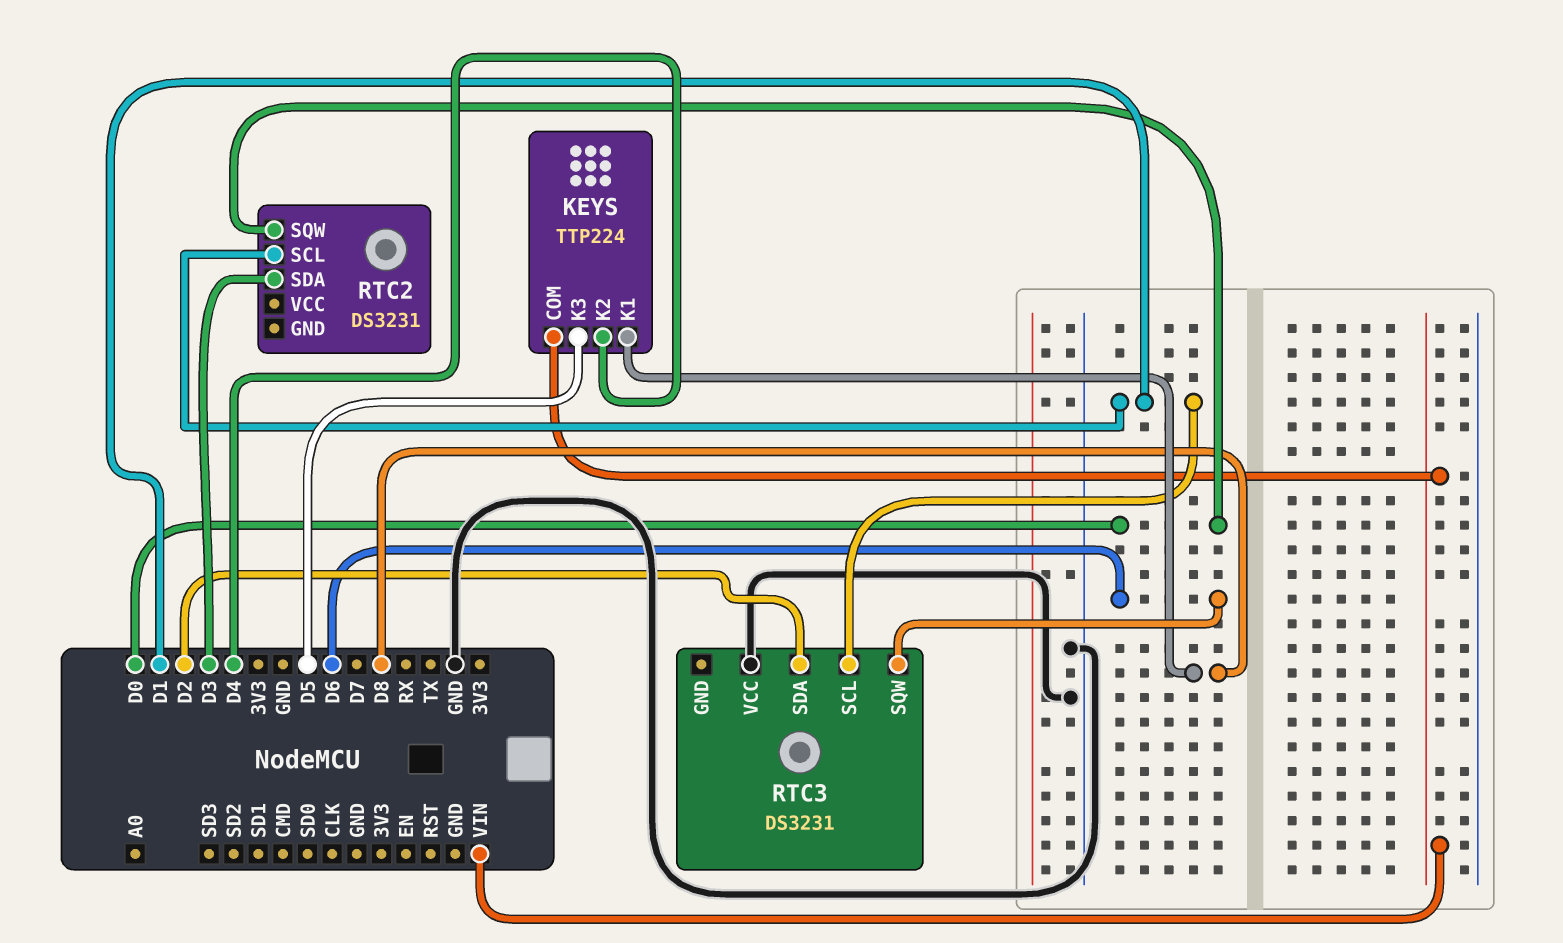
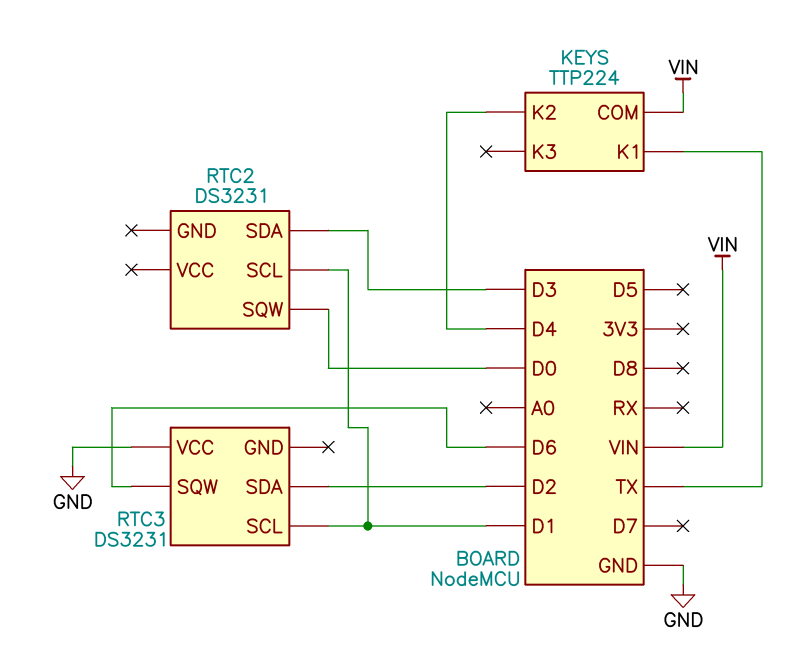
KEYS pin K1: D8 -> TX
KEYS pin K3: D5 -> none

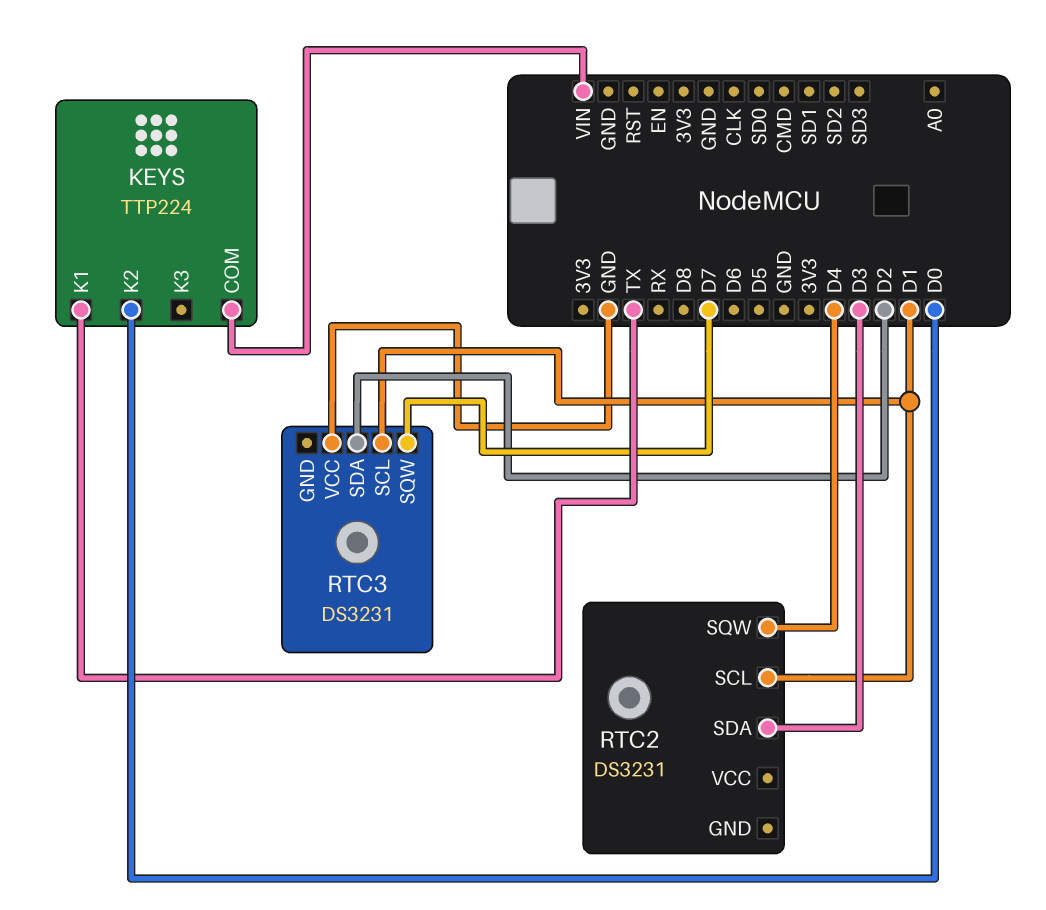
KEYS pin K2: D4 -> D0
RTC2 pin SQW: D0 -> D4
RTC3 pin SQW: D6 -> D7

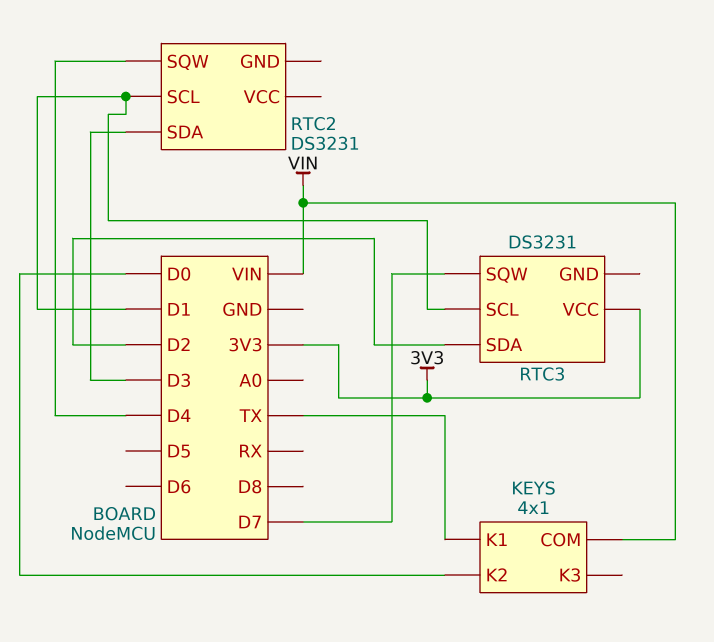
KEYS: TTP224 -> 4x1
RTC3 pin VCC: GND -> 3V3

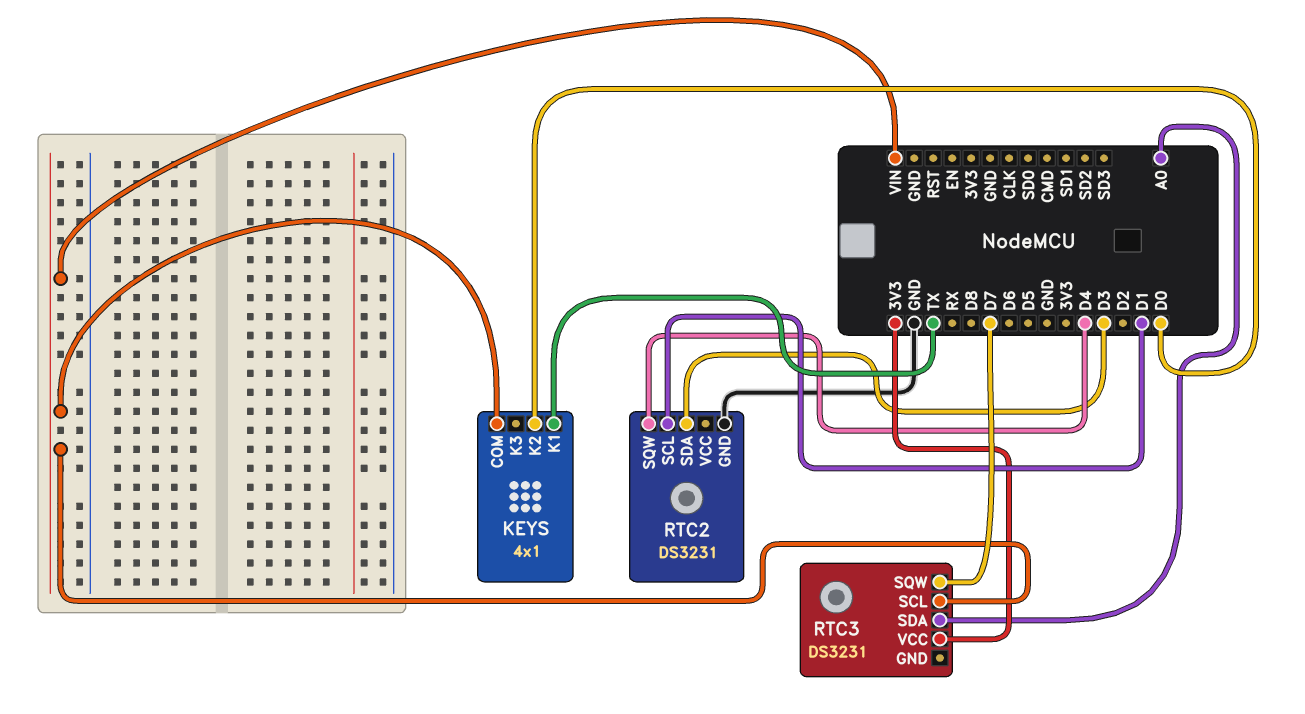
RTC2 pin GND: none -> GND
RTC3 pin SCL: D1 -> VIN
RTC3 pin SDA: D2 -> A0

